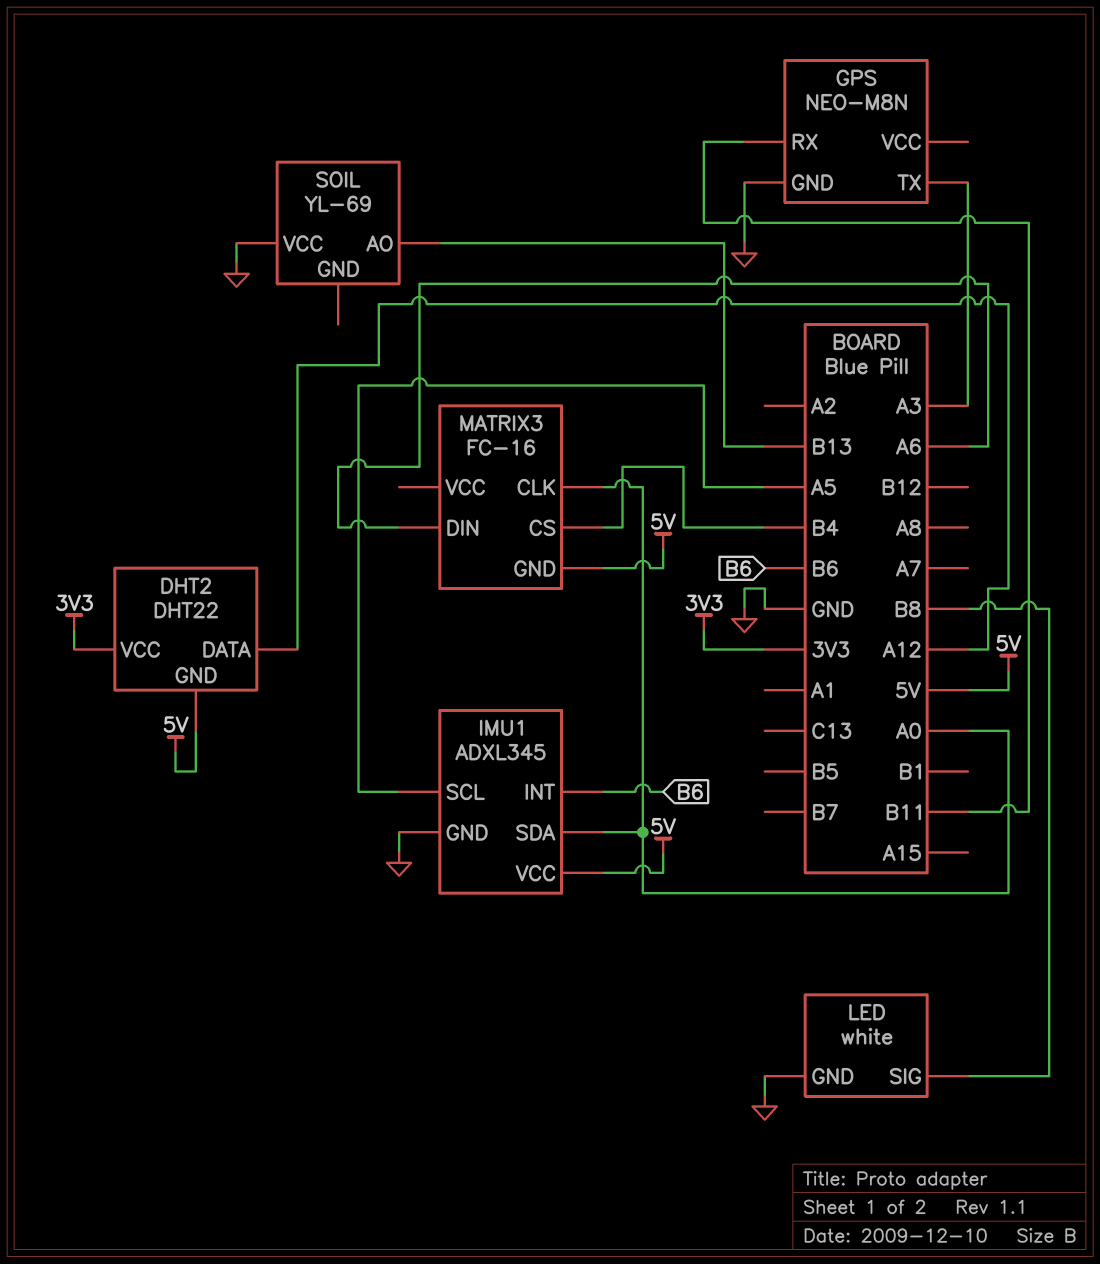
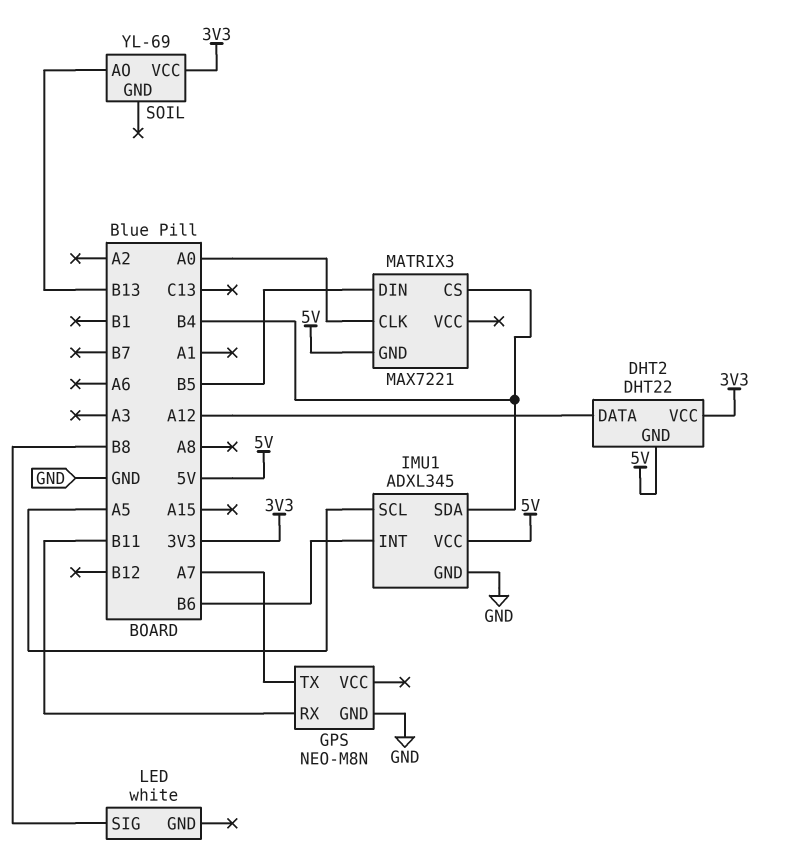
GPS pin TX: A3 -> A7
IMU1 pin SDA: A0 -> B4
LED pin GND: GND -> none
MATRIX3: FC-16 -> MAX7221
MATRIX3 pin DIN: A6 -> B5
SOIL pin VCC: GND -> 3V3

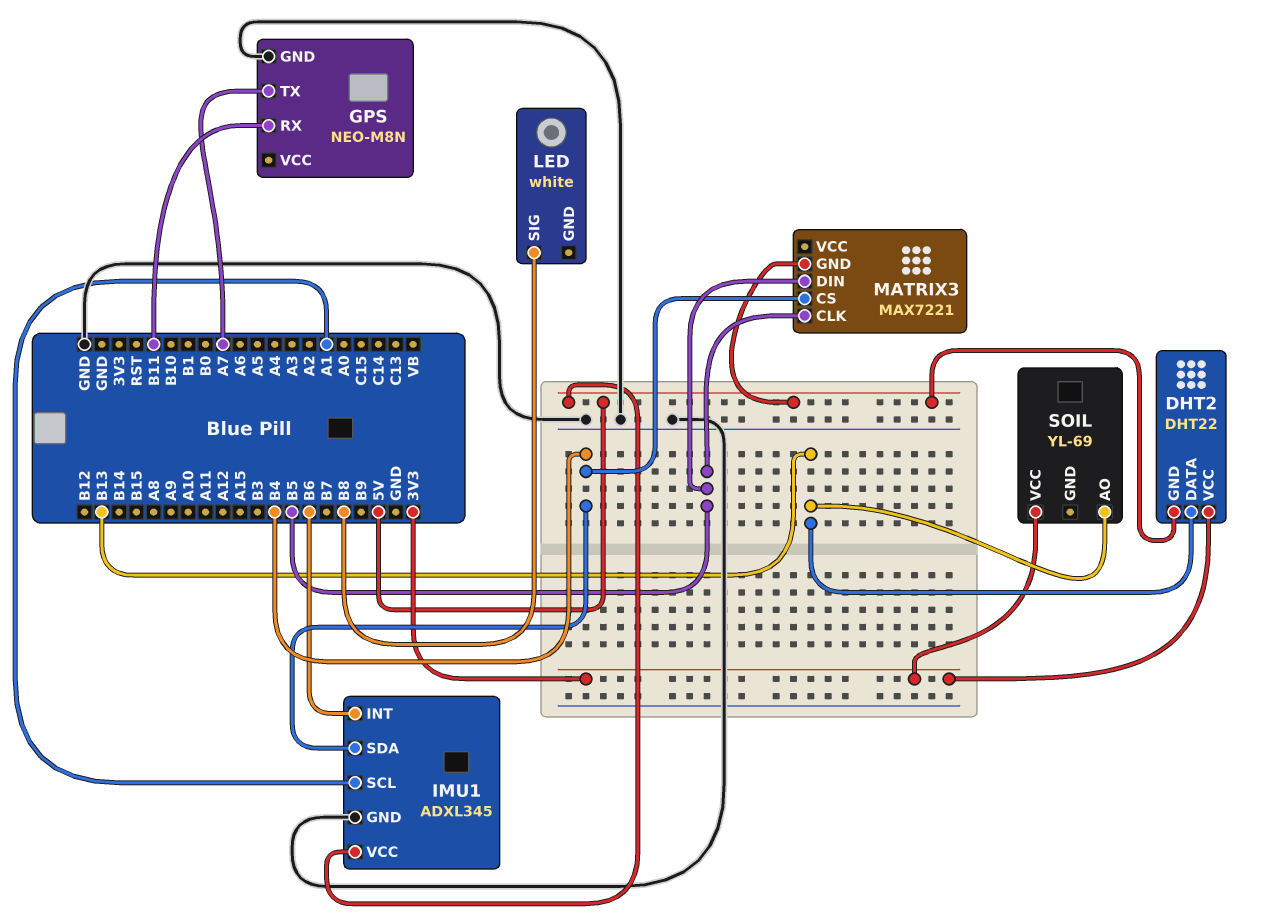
DHT2 pin DATA: A12 -> B13
IMU1 pin SCL: A5 -> A1
MATRIX3 pin CLK: A0 -> B5

